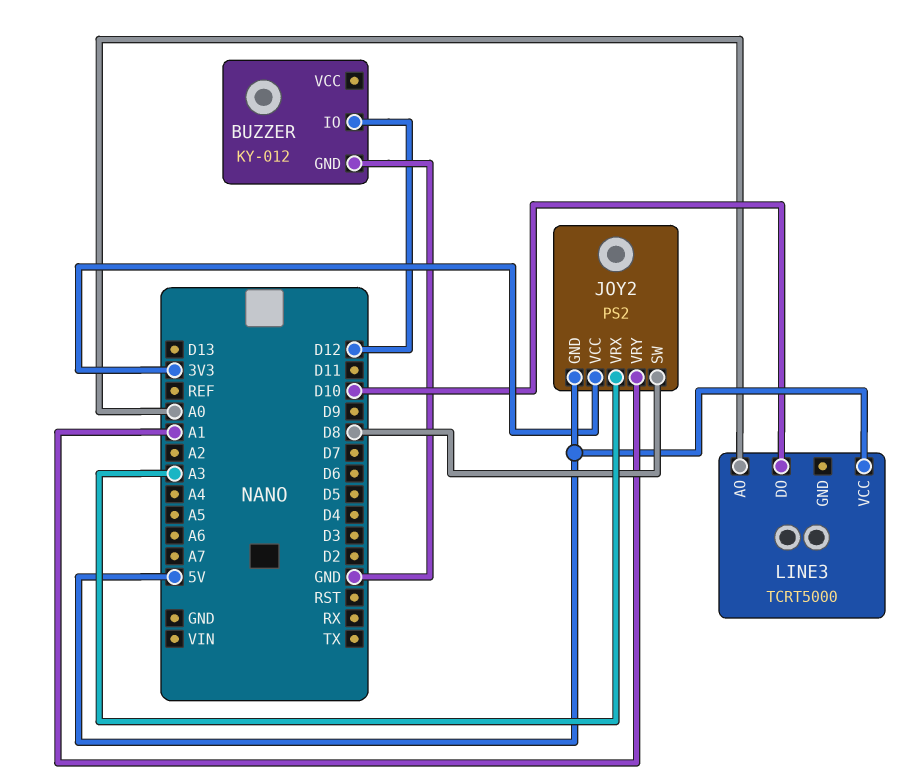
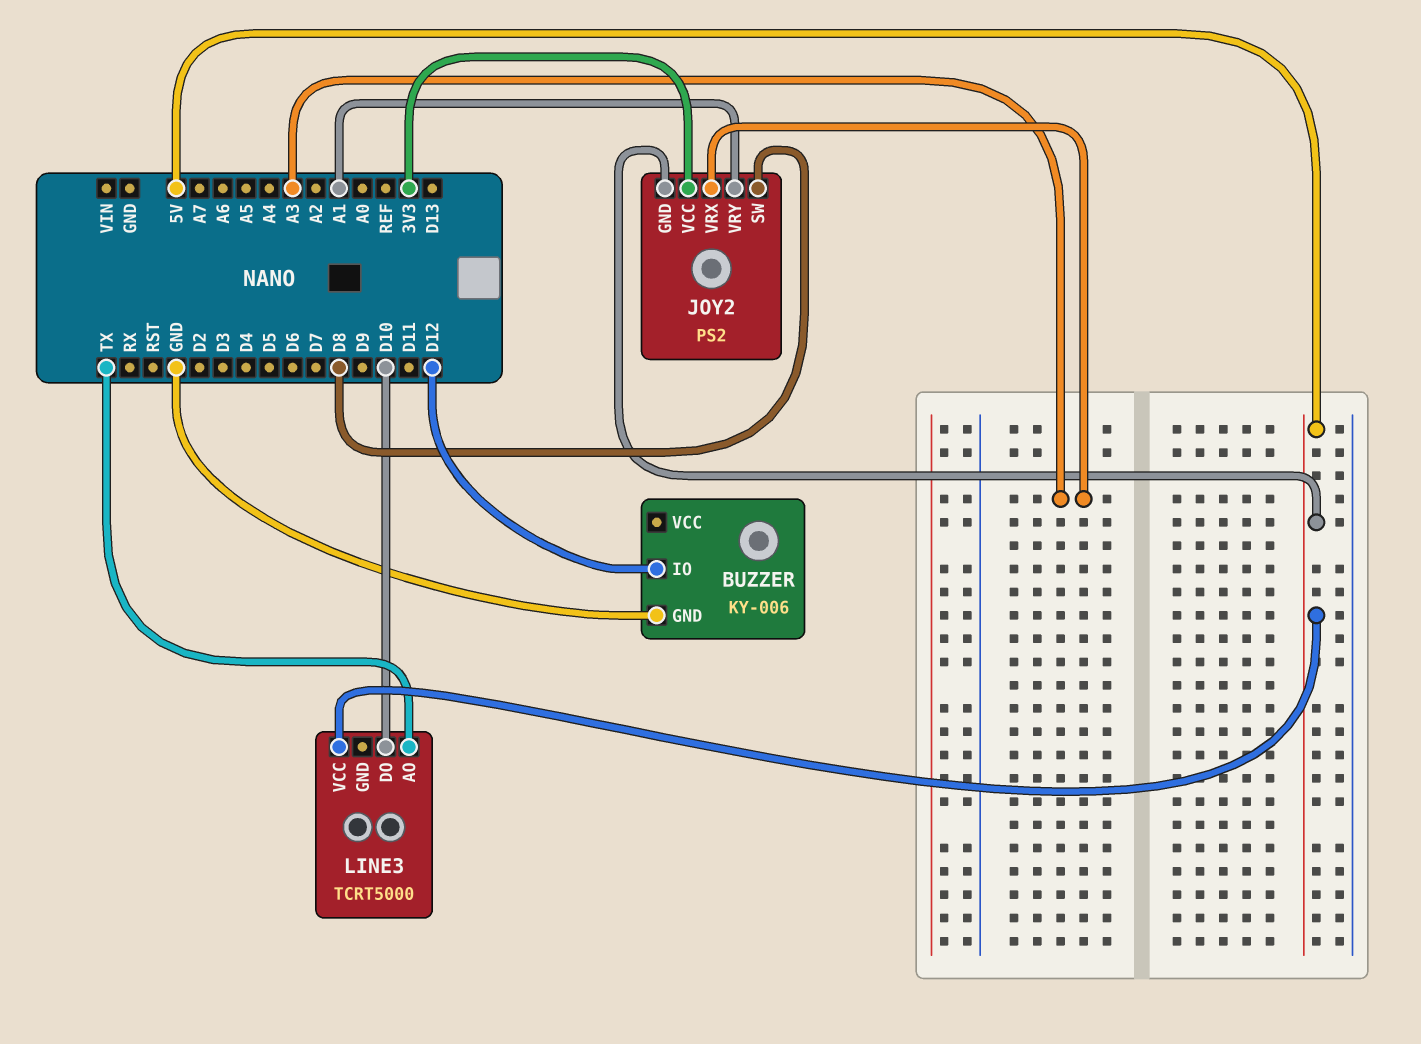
BUZZER: KY-012 -> KY-006
LINE3 pin AO: A0 -> TX

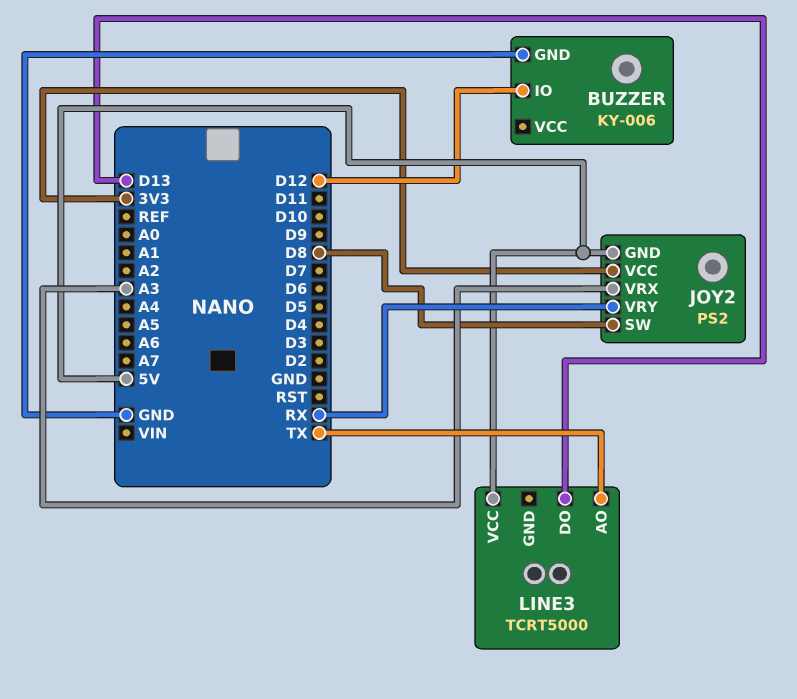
JOY2 pin VRY: A1 -> RX
LINE3 pin DO: D10 -> D13

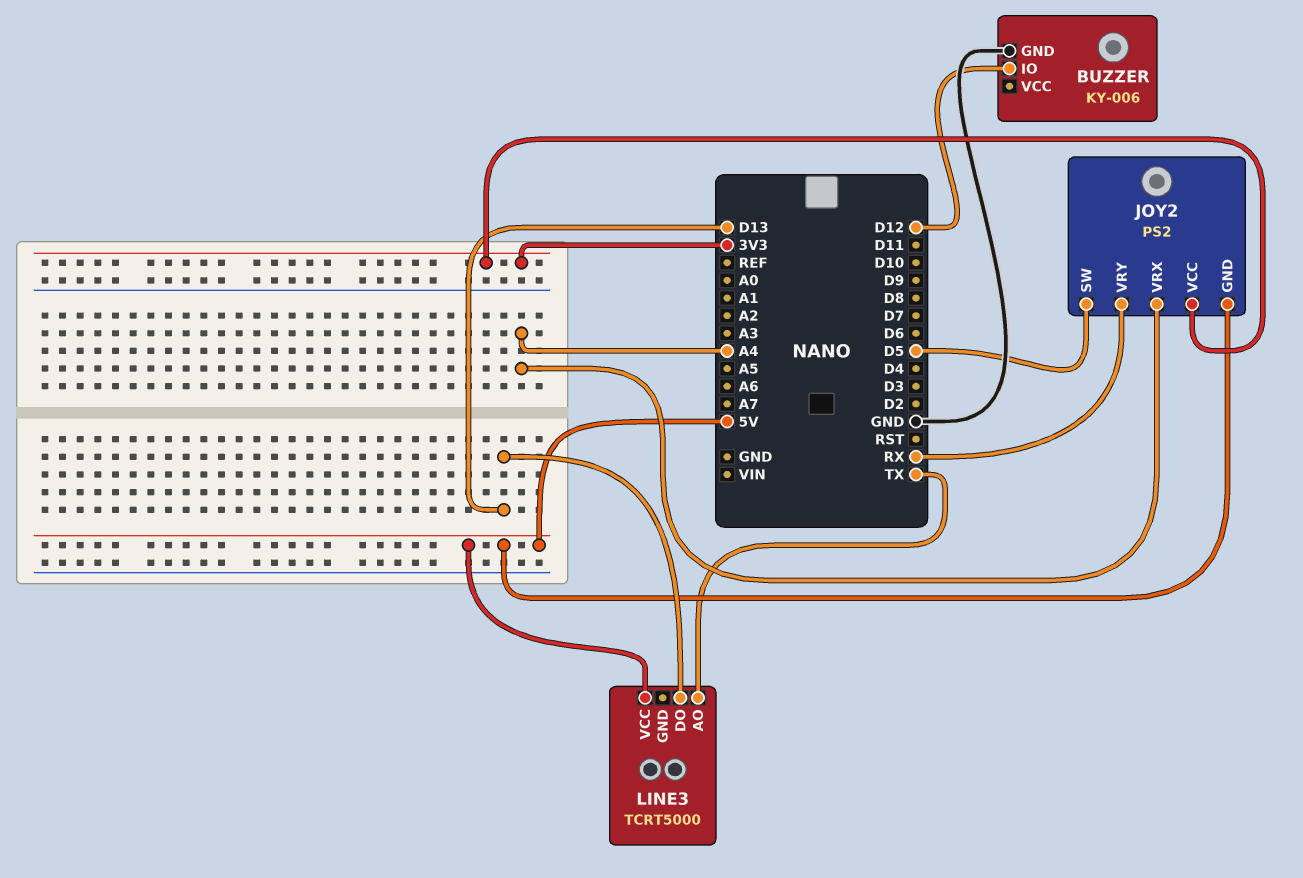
JOY2 pin SW: D8 -> D5
JOY2 pin VRX: A3 -> A4

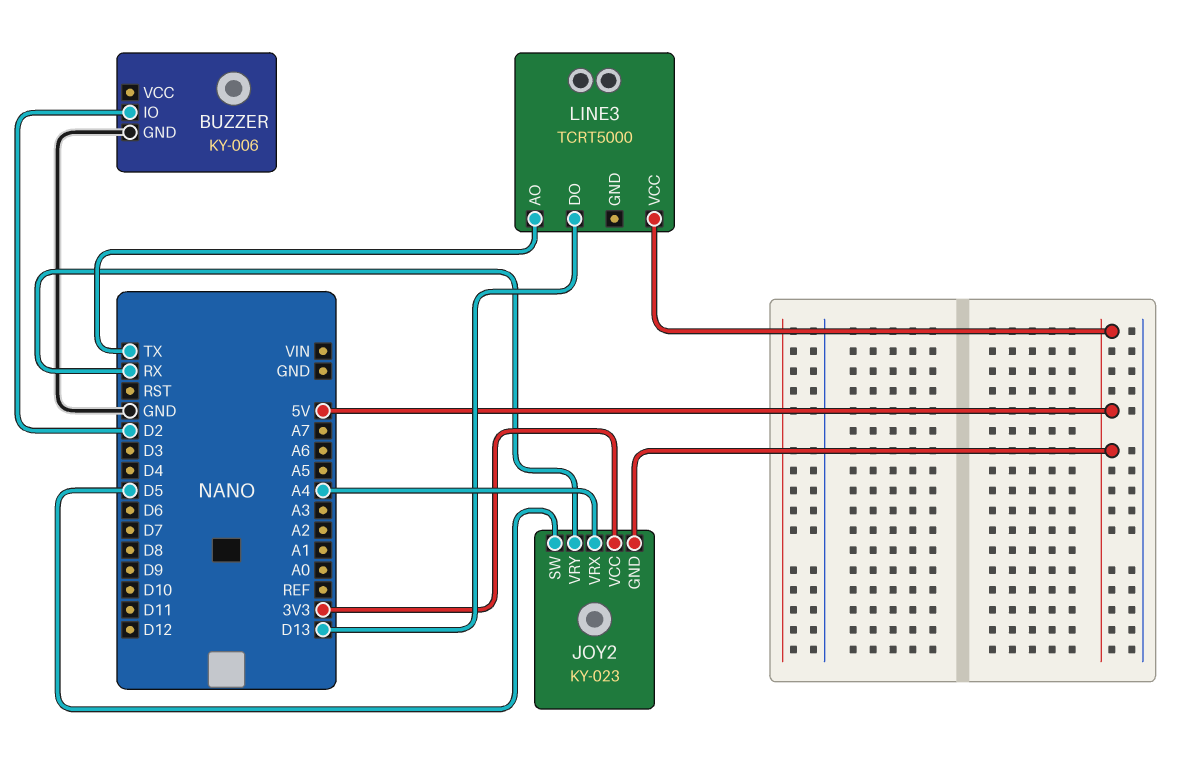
BUZZER pin IO: D12 -> D2
JOY2: PS2 -> KY-023

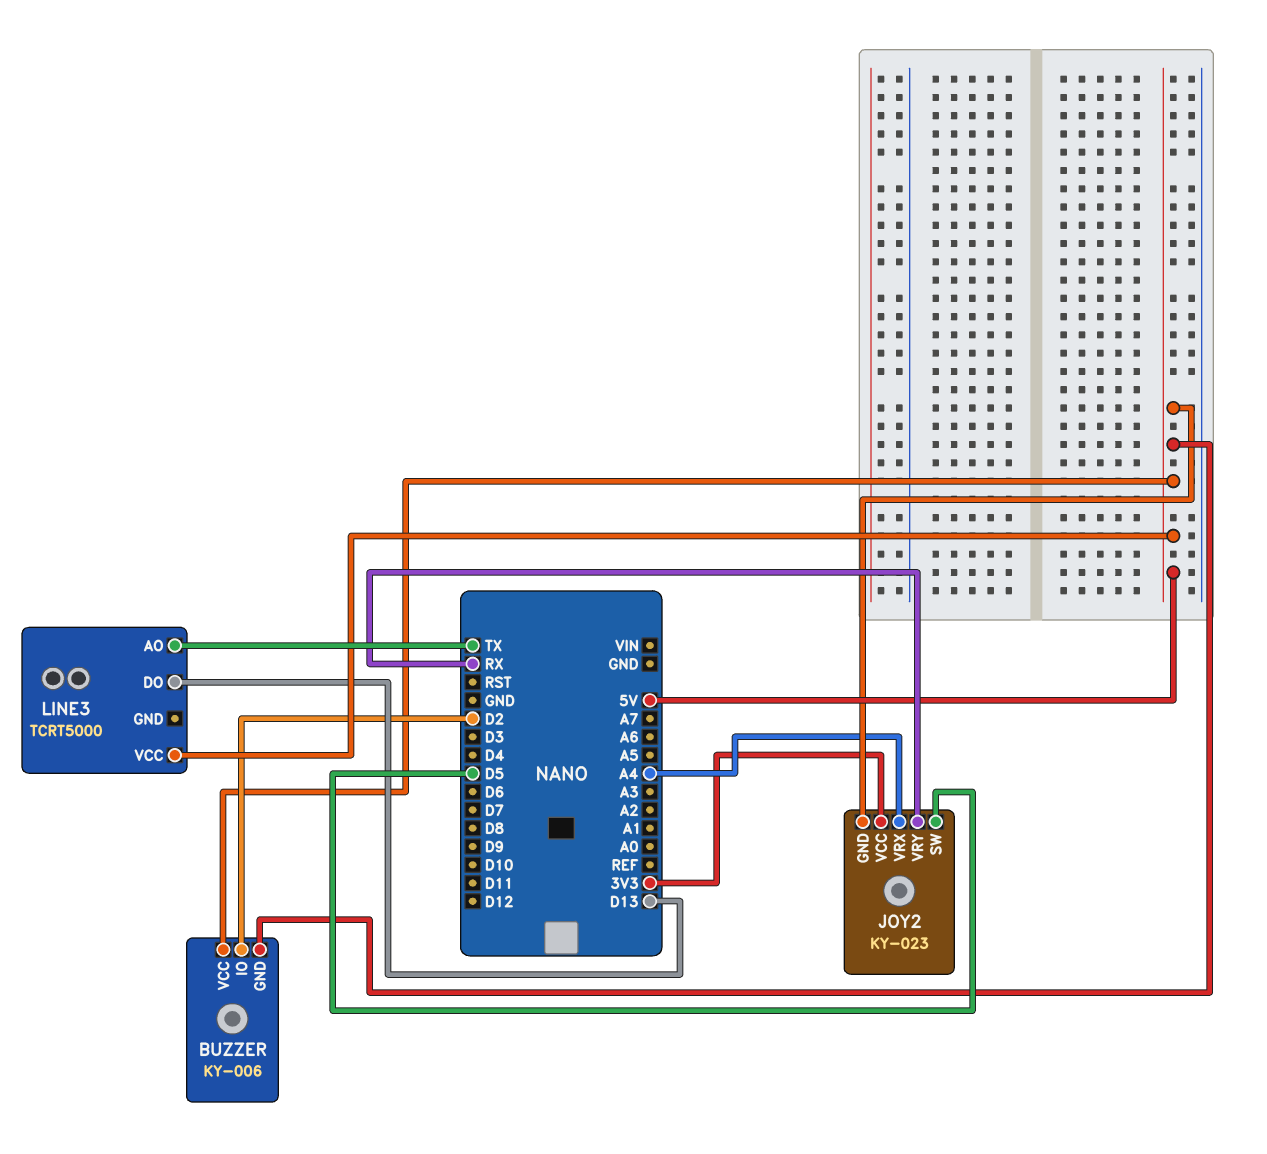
BUZZER pin GND: GND -> 5V
BUZZER pin VCC: none -> 5V

